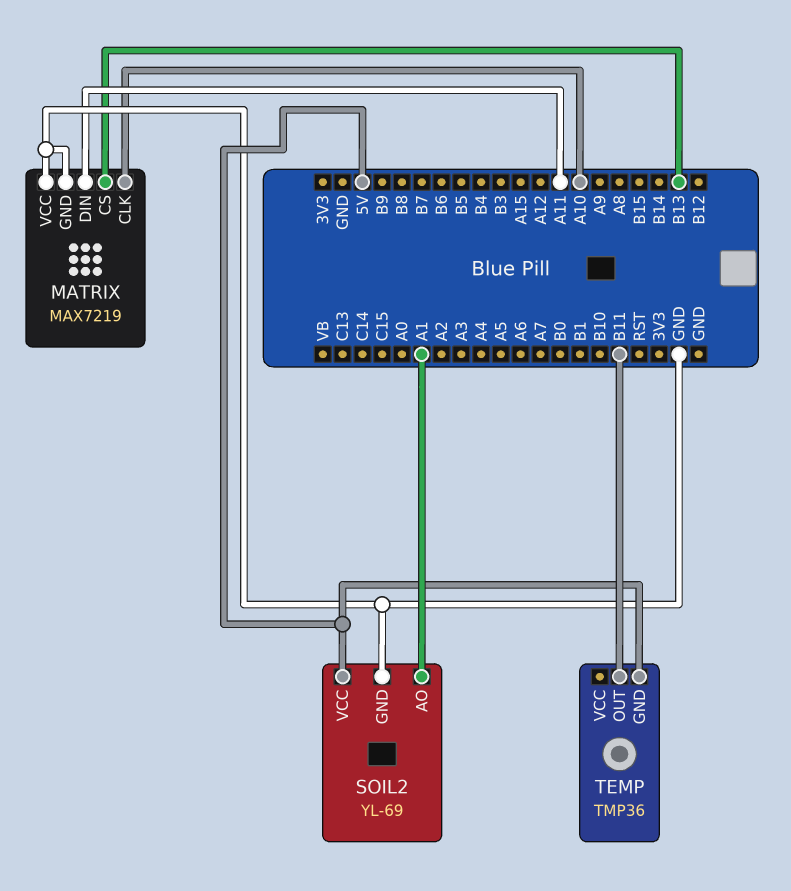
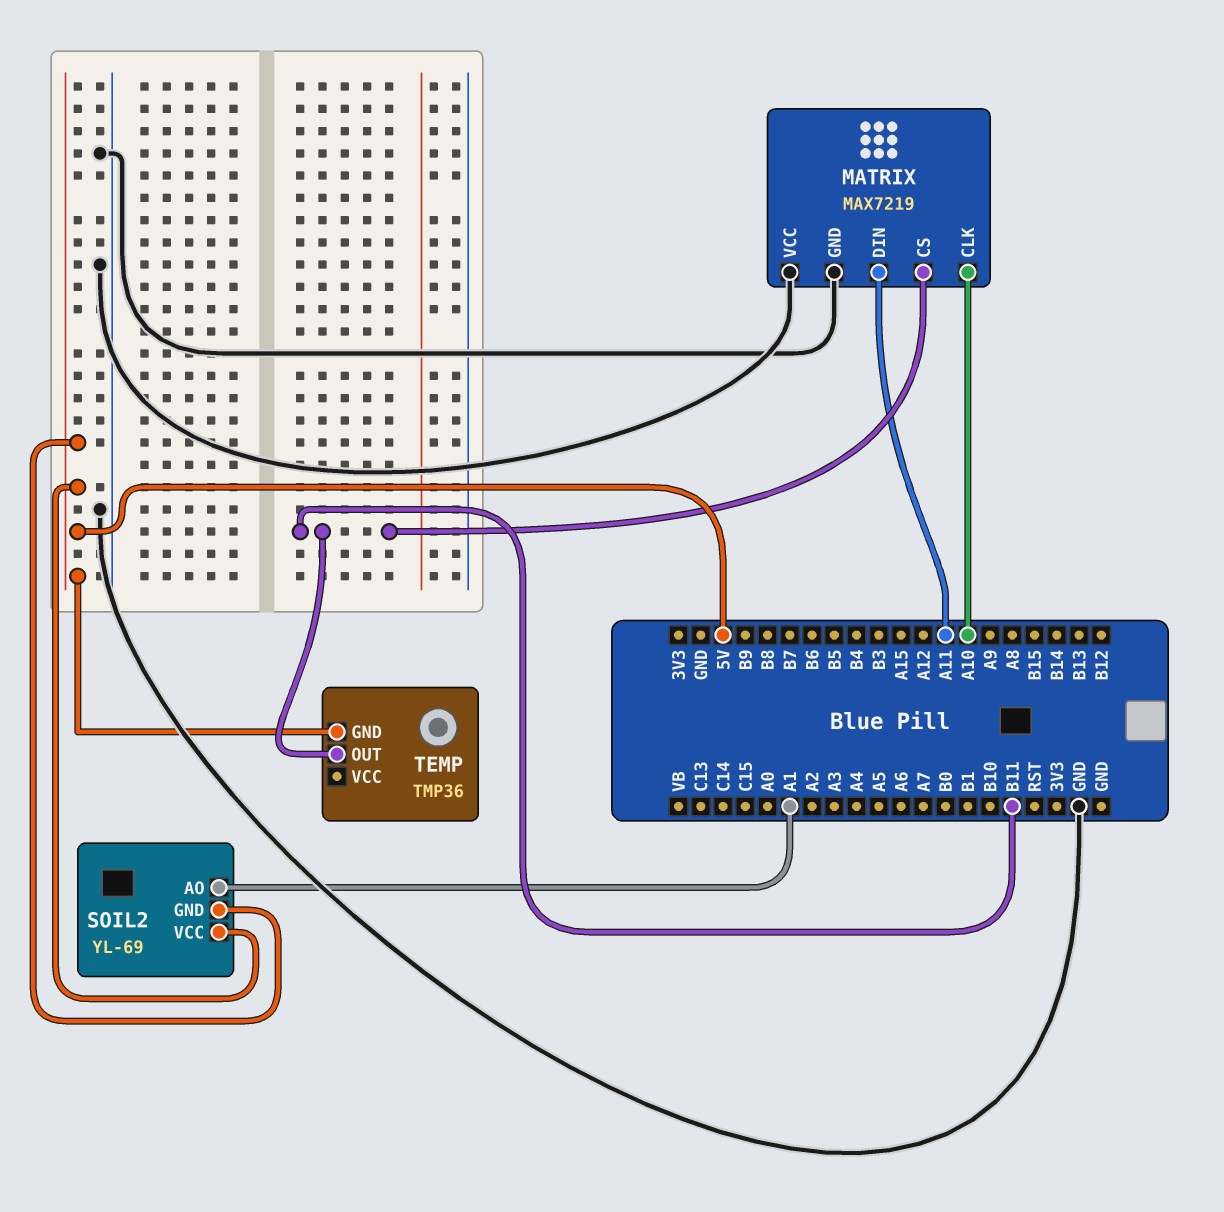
MATRIX pin CS: B13 -> B11
SOIL2 pin GND: GND -> 5V

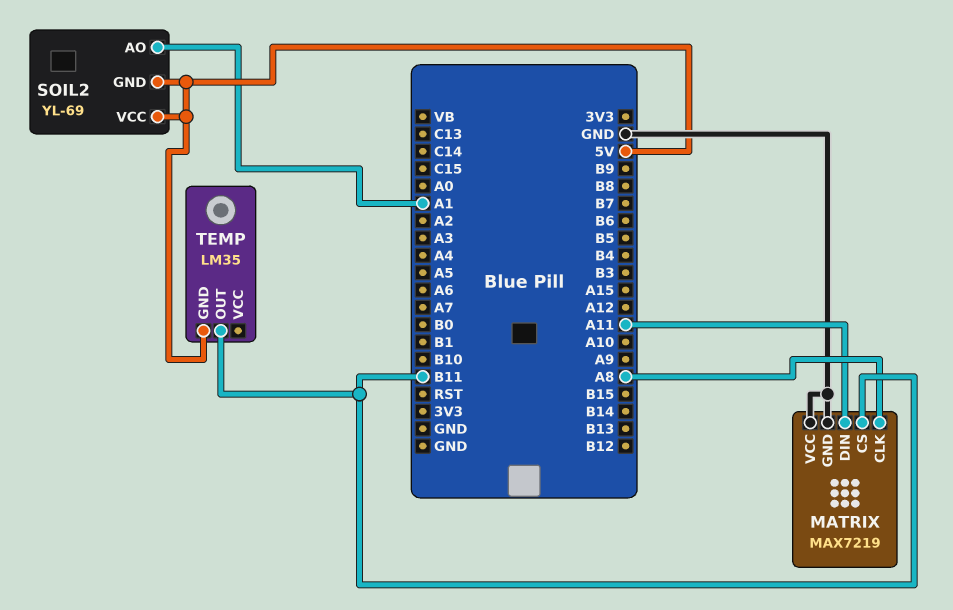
MATRIX pin CLK: A10 -> A8
TEMP: TMP36 -> LM35

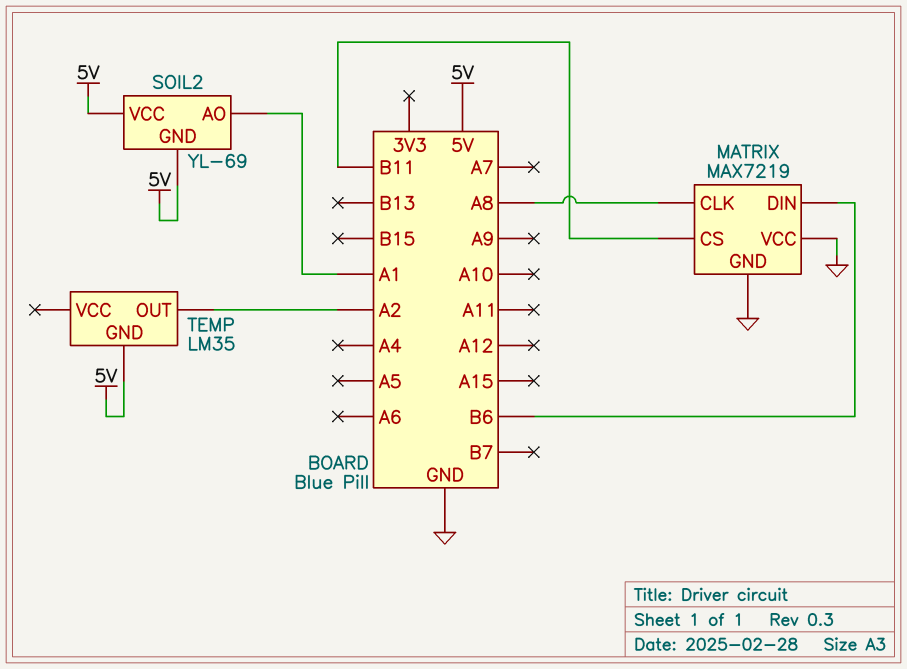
MATRIX pin DIN: A11 -> B6
TEMP pin OUT: B11 -> A2

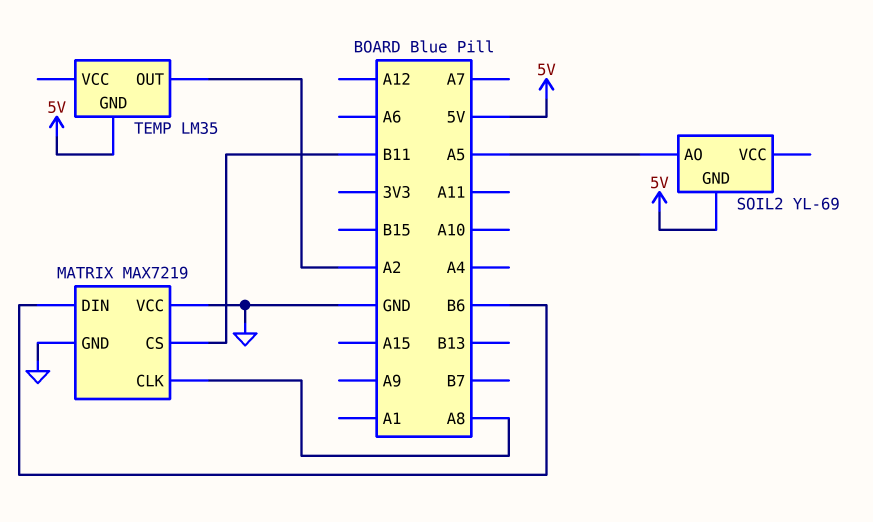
SOIL2 pin AO: A1 -> A5
SOIL2 pin VCC: 5V -> none

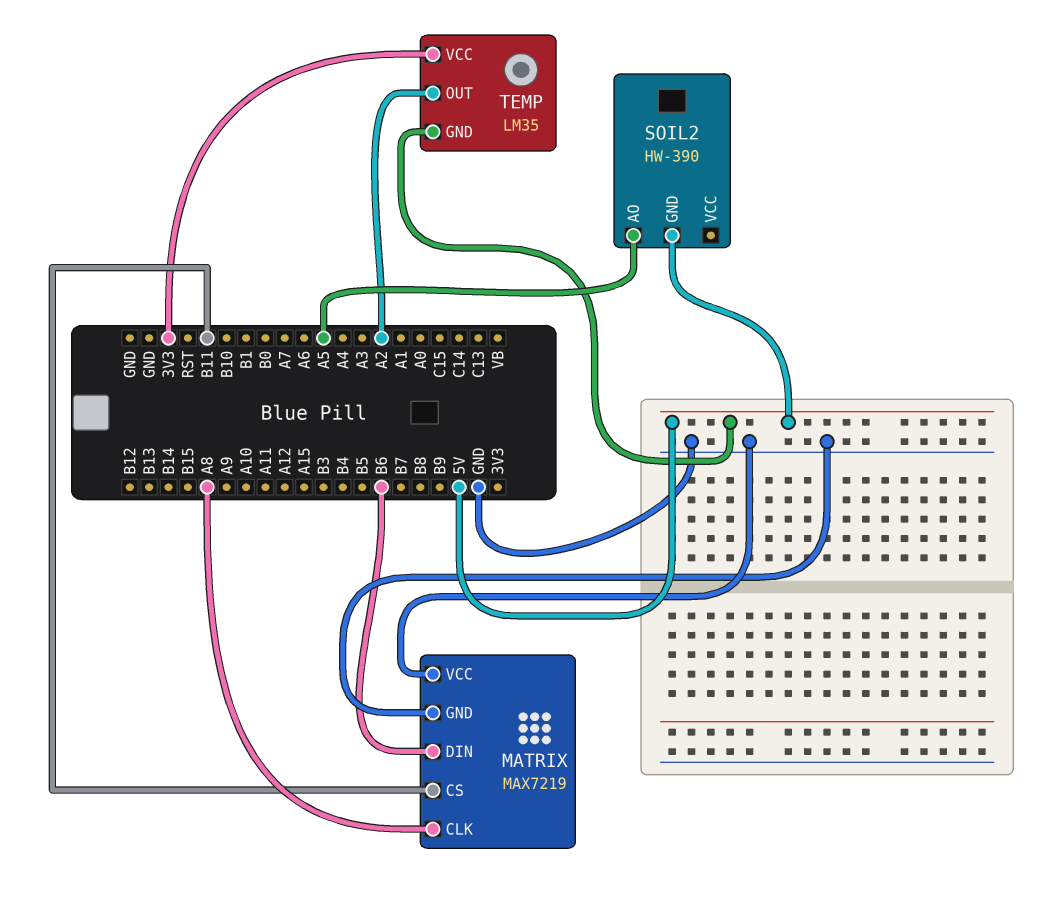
SOIL2: YL-69 -> HW-390
TEMP pin VCC: none -> 3V3

